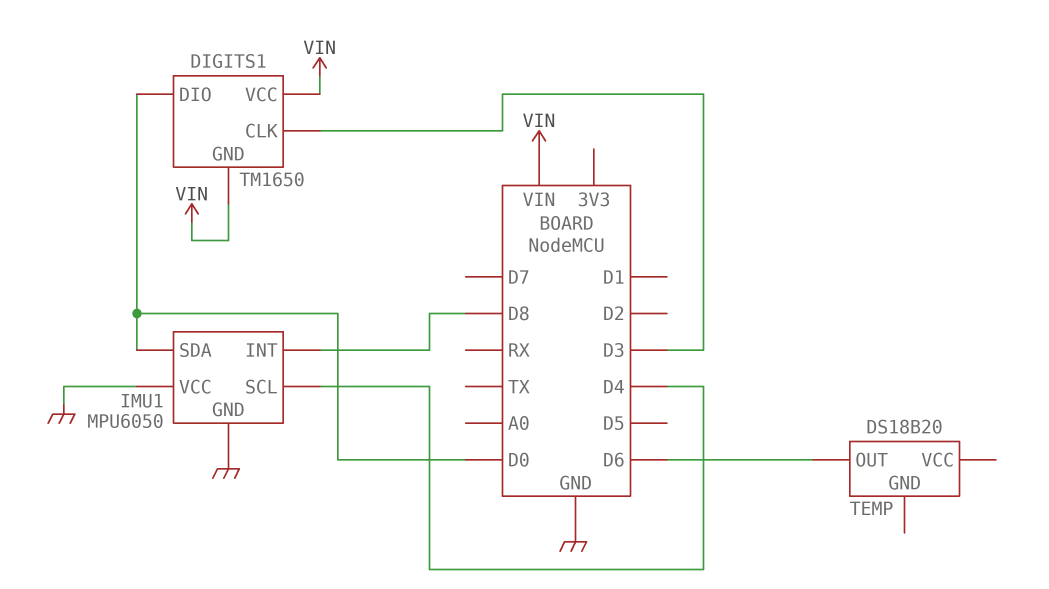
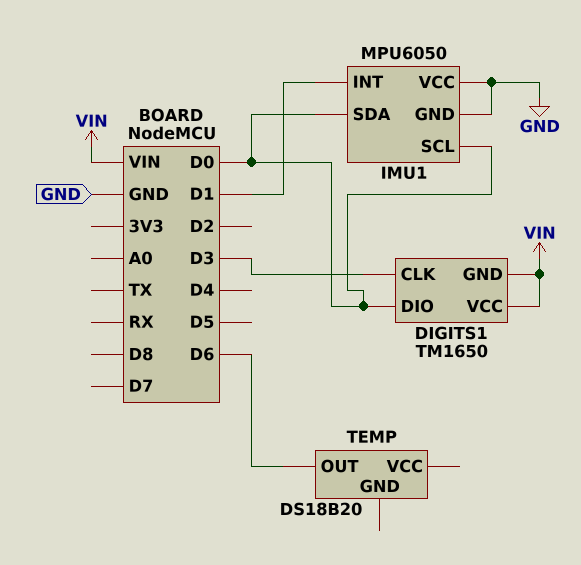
IMU1 pin INT: D8 -> D1
IMU1 pin SCL: D4 -> D0

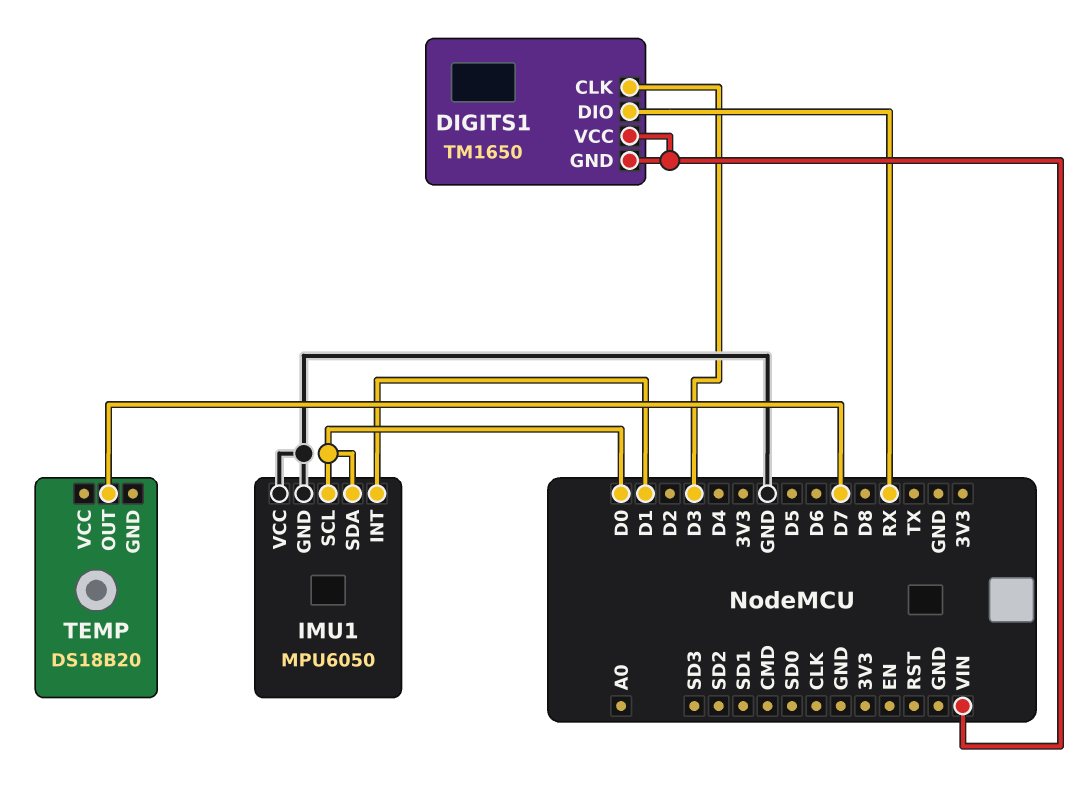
DIGITS1 pin DIO: D0 -> RX
TEMP pin OUT: D6 -> D7

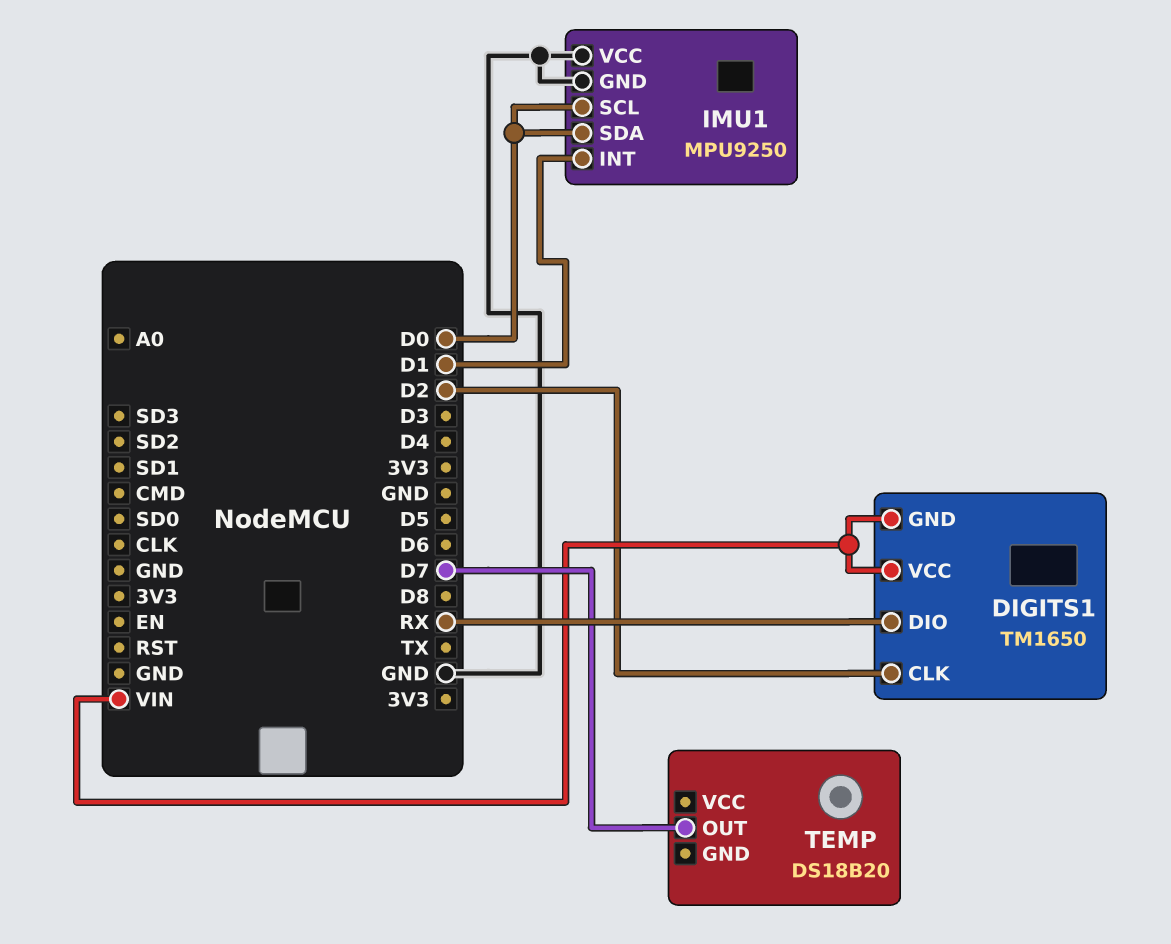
DIGITS1 pin CLK: D3 -> D2
IMU1: MPU6050 -> MPU9250

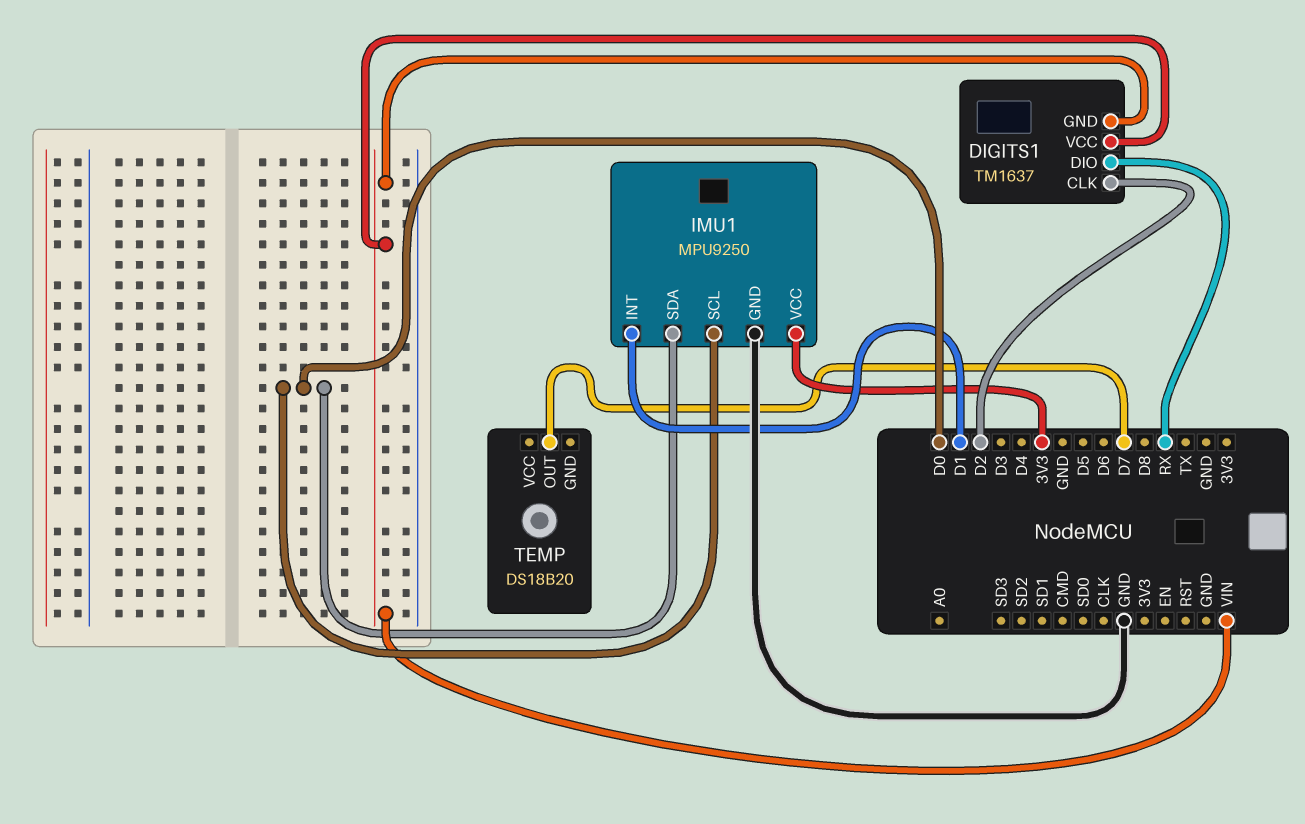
DIGITS1: TM1650 -> TM1637
IMU1 pin VCC: GND -> 3V3

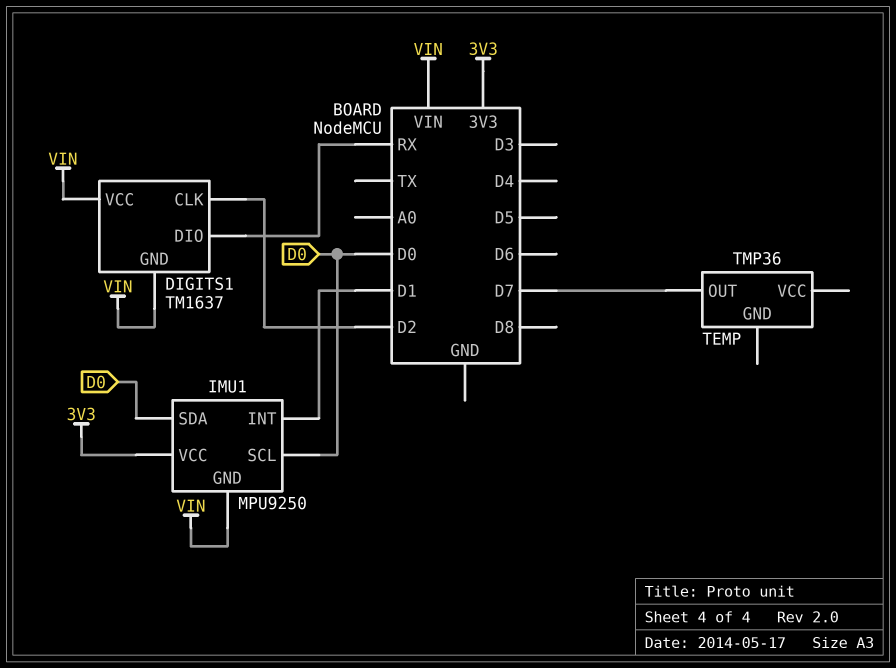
IMU1 pin GND: GND -> VIN
TEMP: DS18B20 -> TMP36

